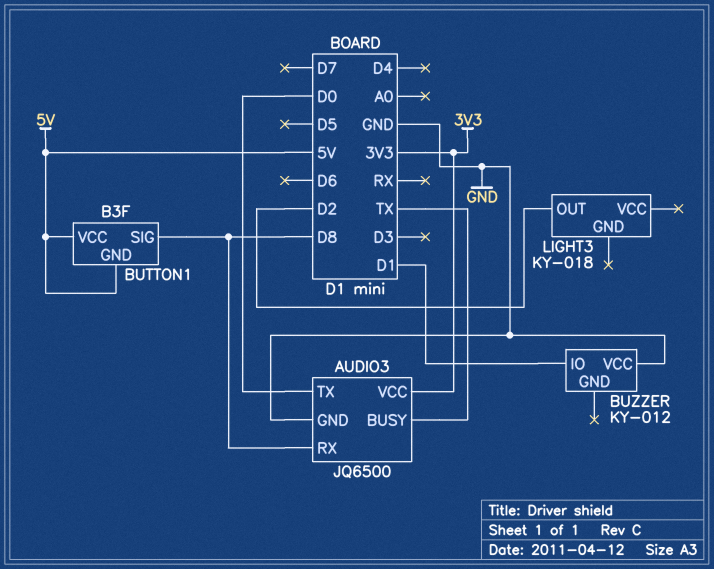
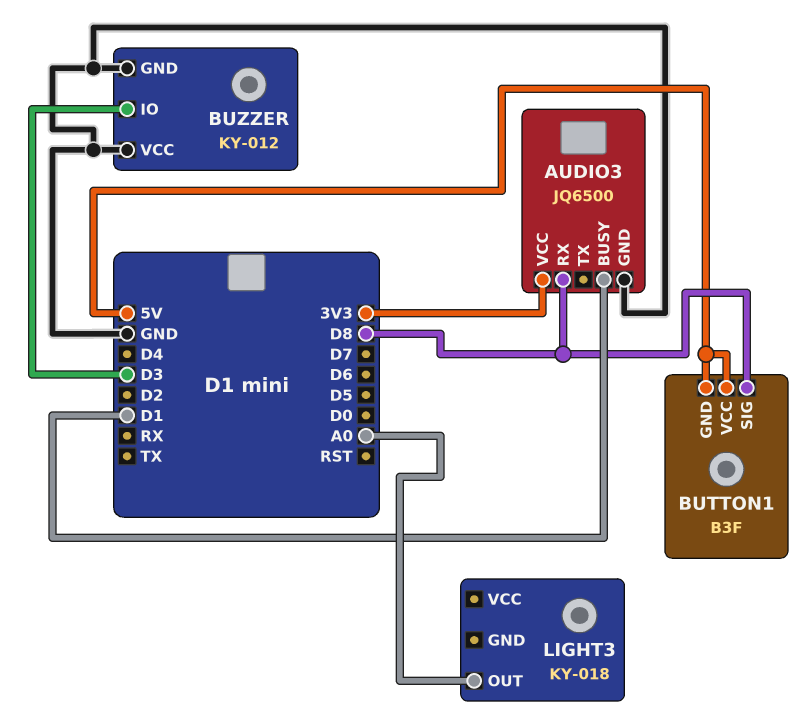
AUDIO3 pin BUSY: TX -> D1
AUDIO3 pin TX: D0 -> none
BUZZER pin GND: none -> GND
BUZZER pin IO: D1 -> D3
LIGHT3 pin OUT: D2 -> A0

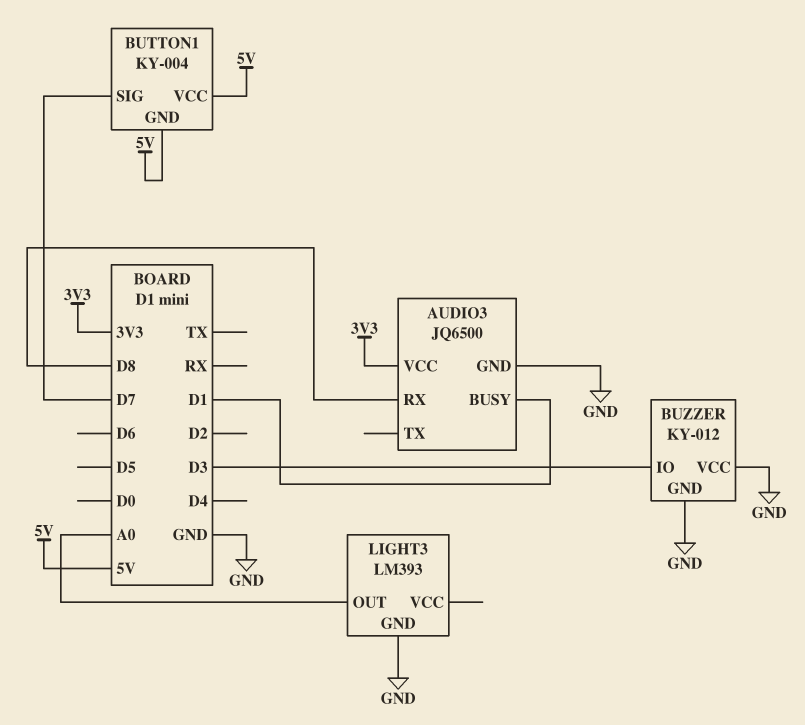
BUTTON1: B3F -> KY-004
BUTTON1 pin SIG: D8 -> D7
LIGHT3: KY-018 -> LM393
LIGHT3 pin GND: none -> GND

